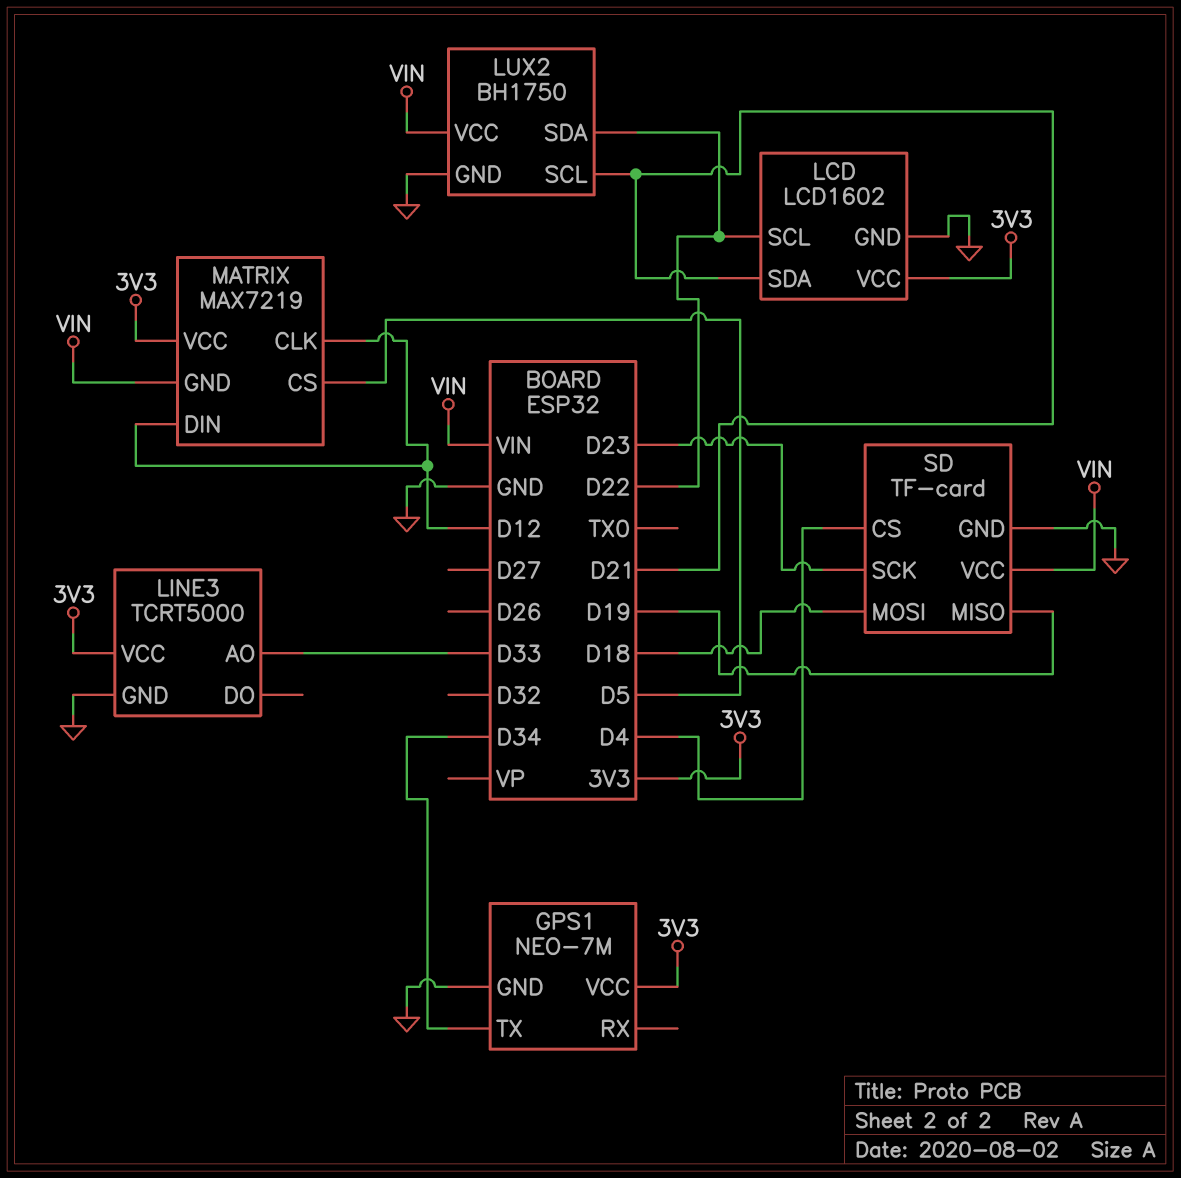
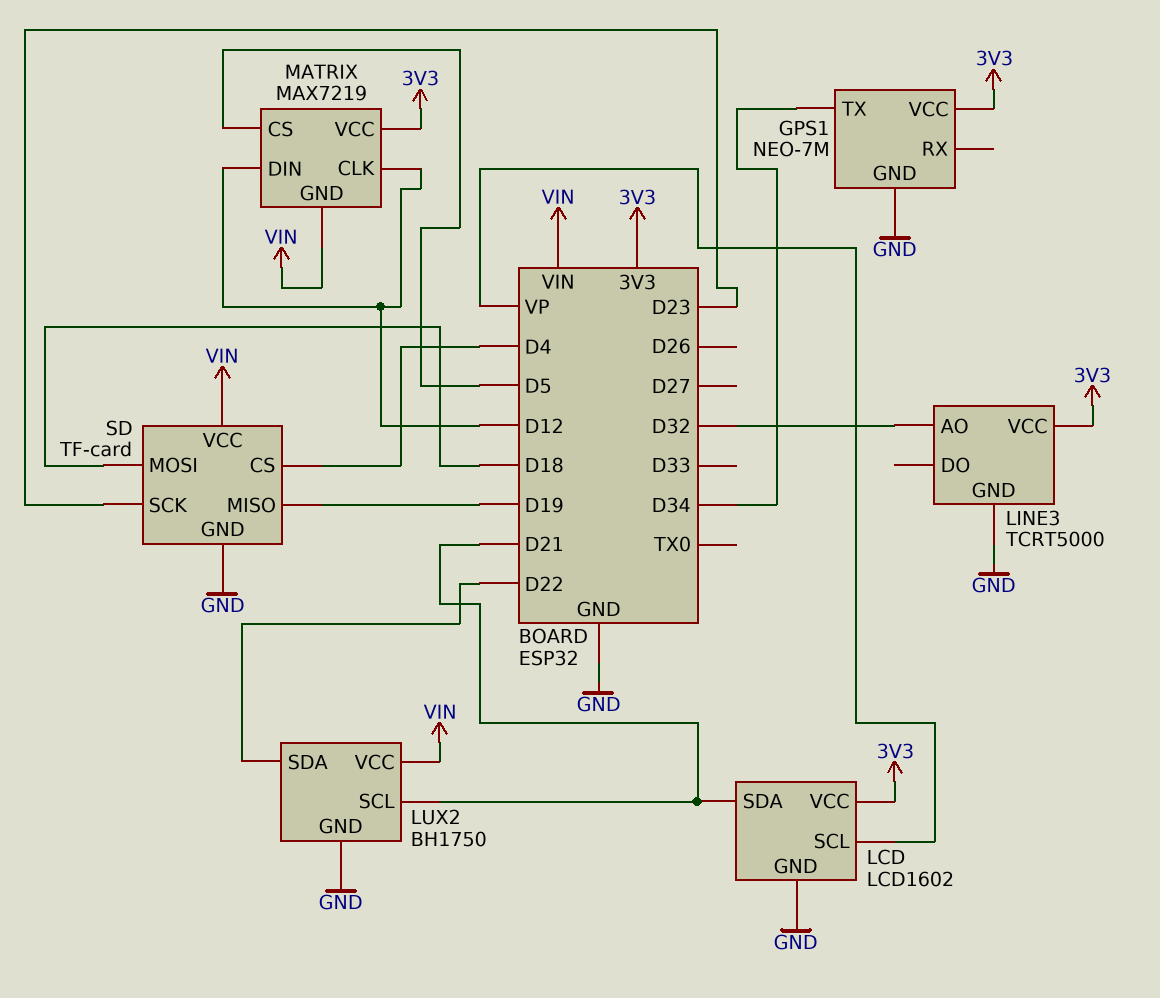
LCD pin SCL: D22 -> VP
LINE3 pin AO: D33 -> D32

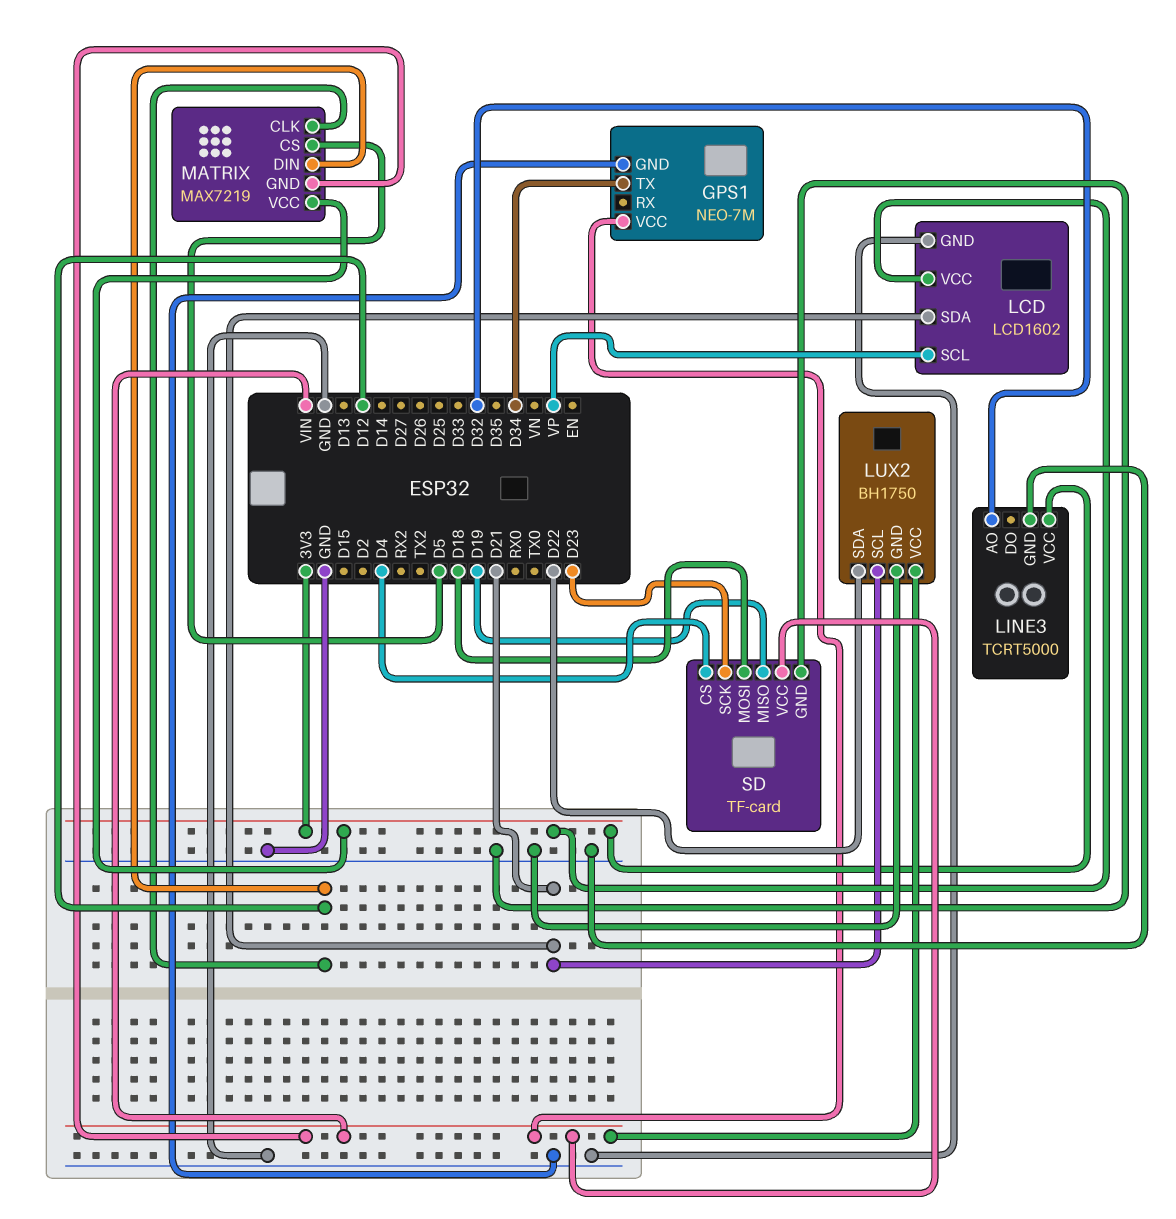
GPS1 pin VCC: 3V3 -> VIN

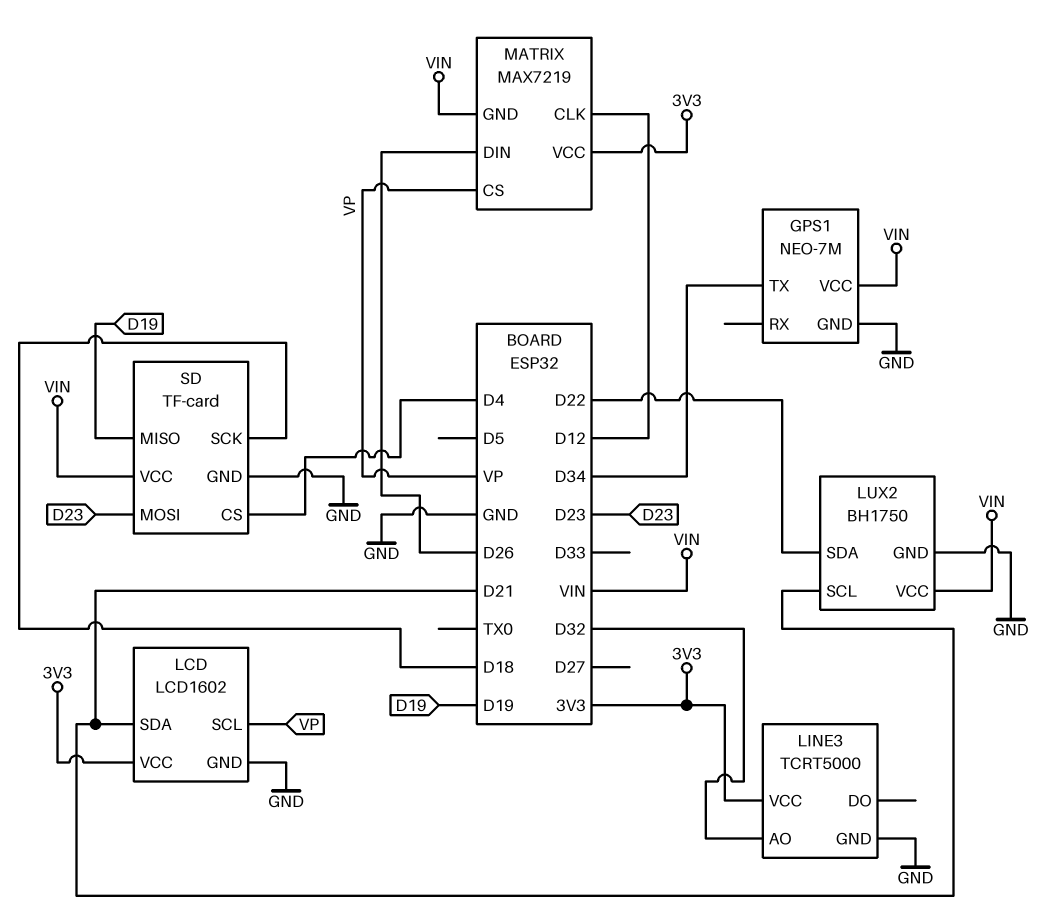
MATRIX pin CS: D5 -> VP
MATRIX pin DIN: D12 -> D26
SD pin MOSI: D18 -> D23
SD pin SCK: D23 -> D18

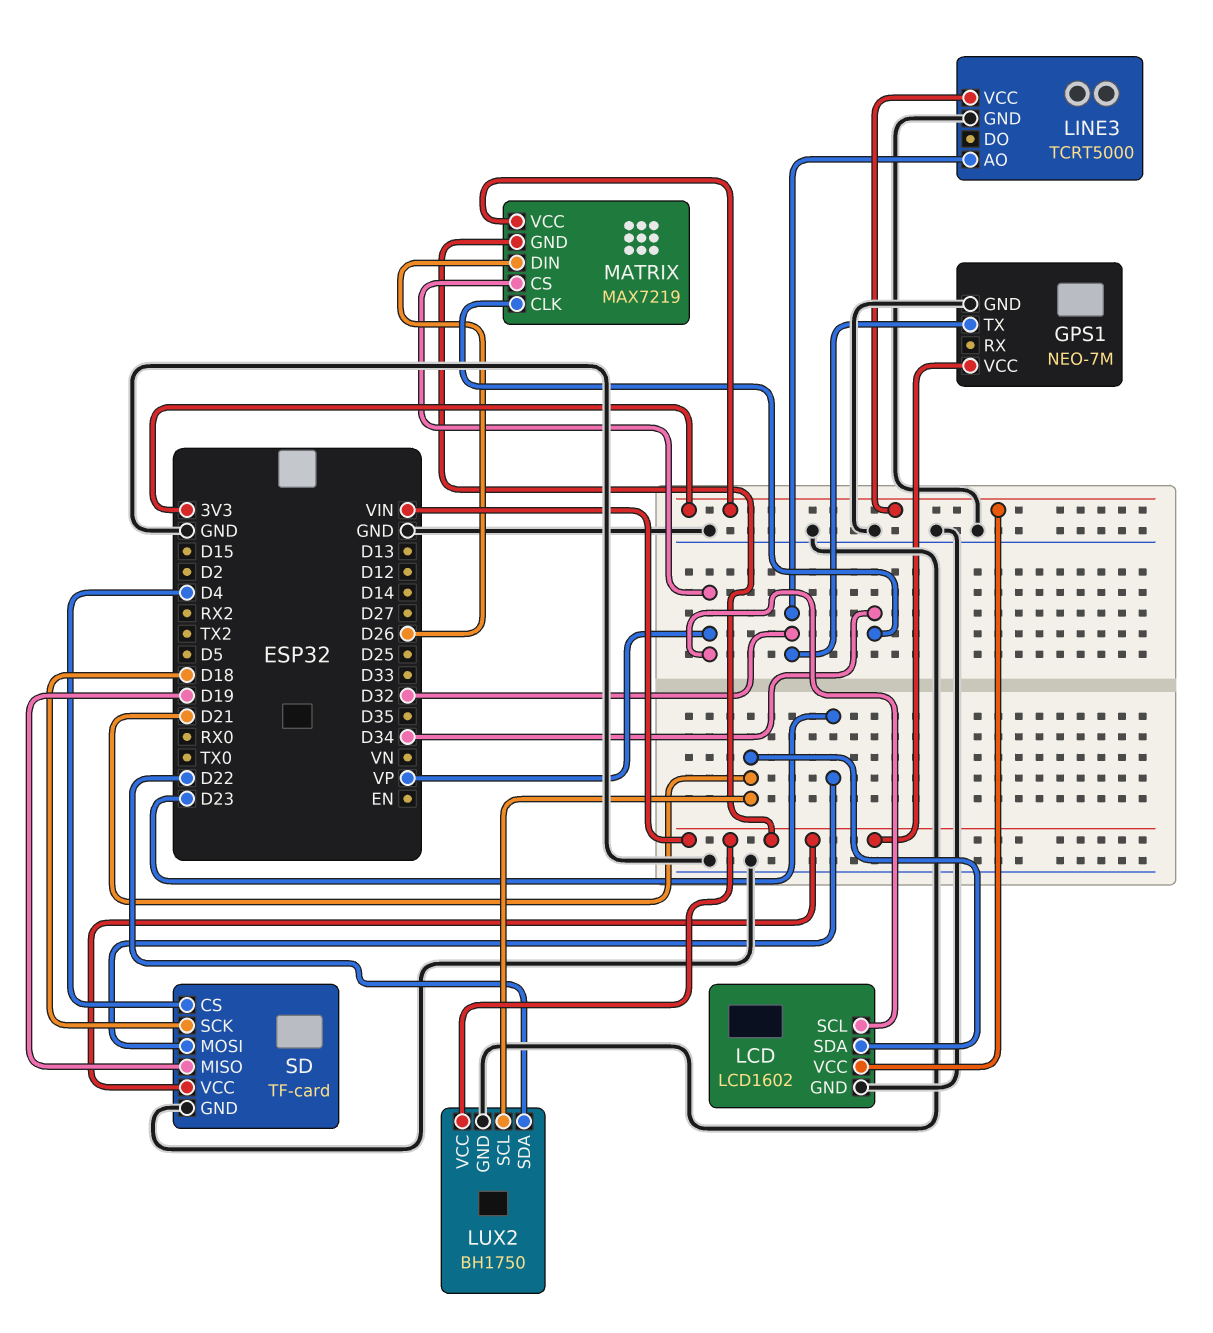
GPS1 pin TX: D34 -> D32
MATRIX pin CLK: D12 -> D34

